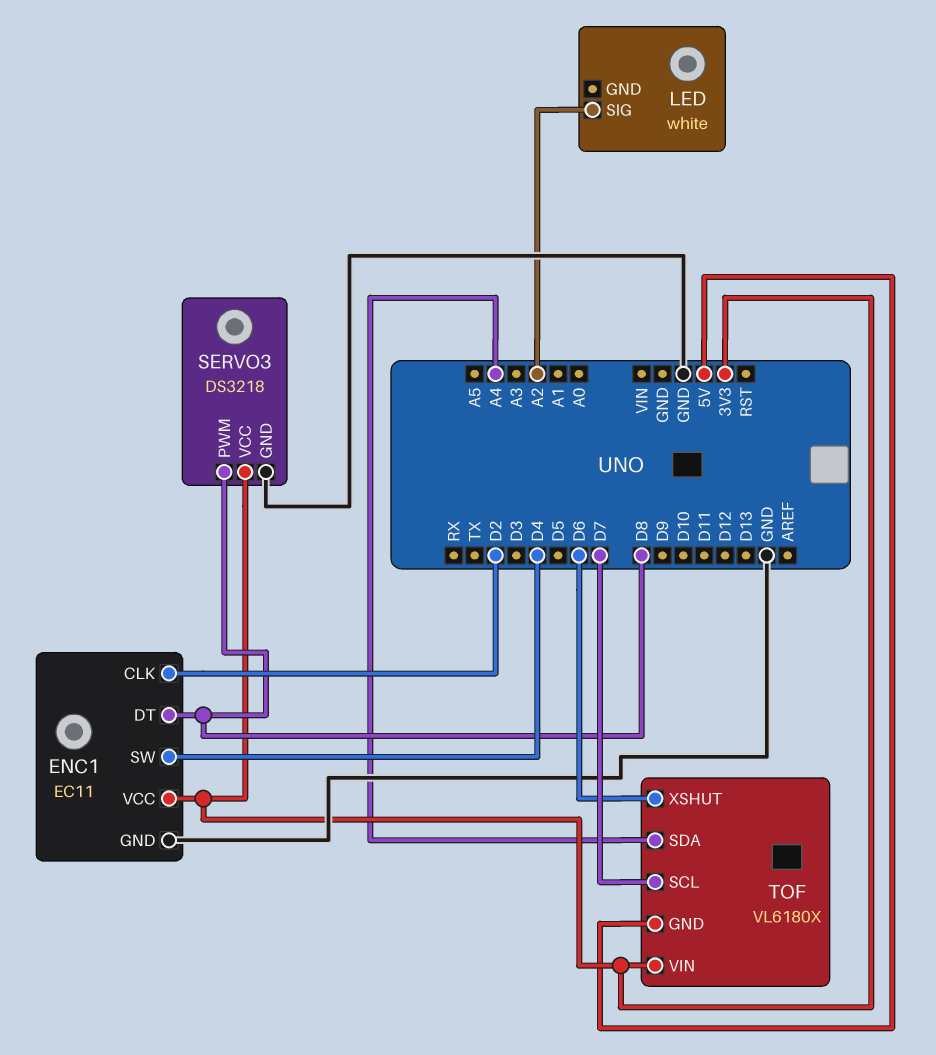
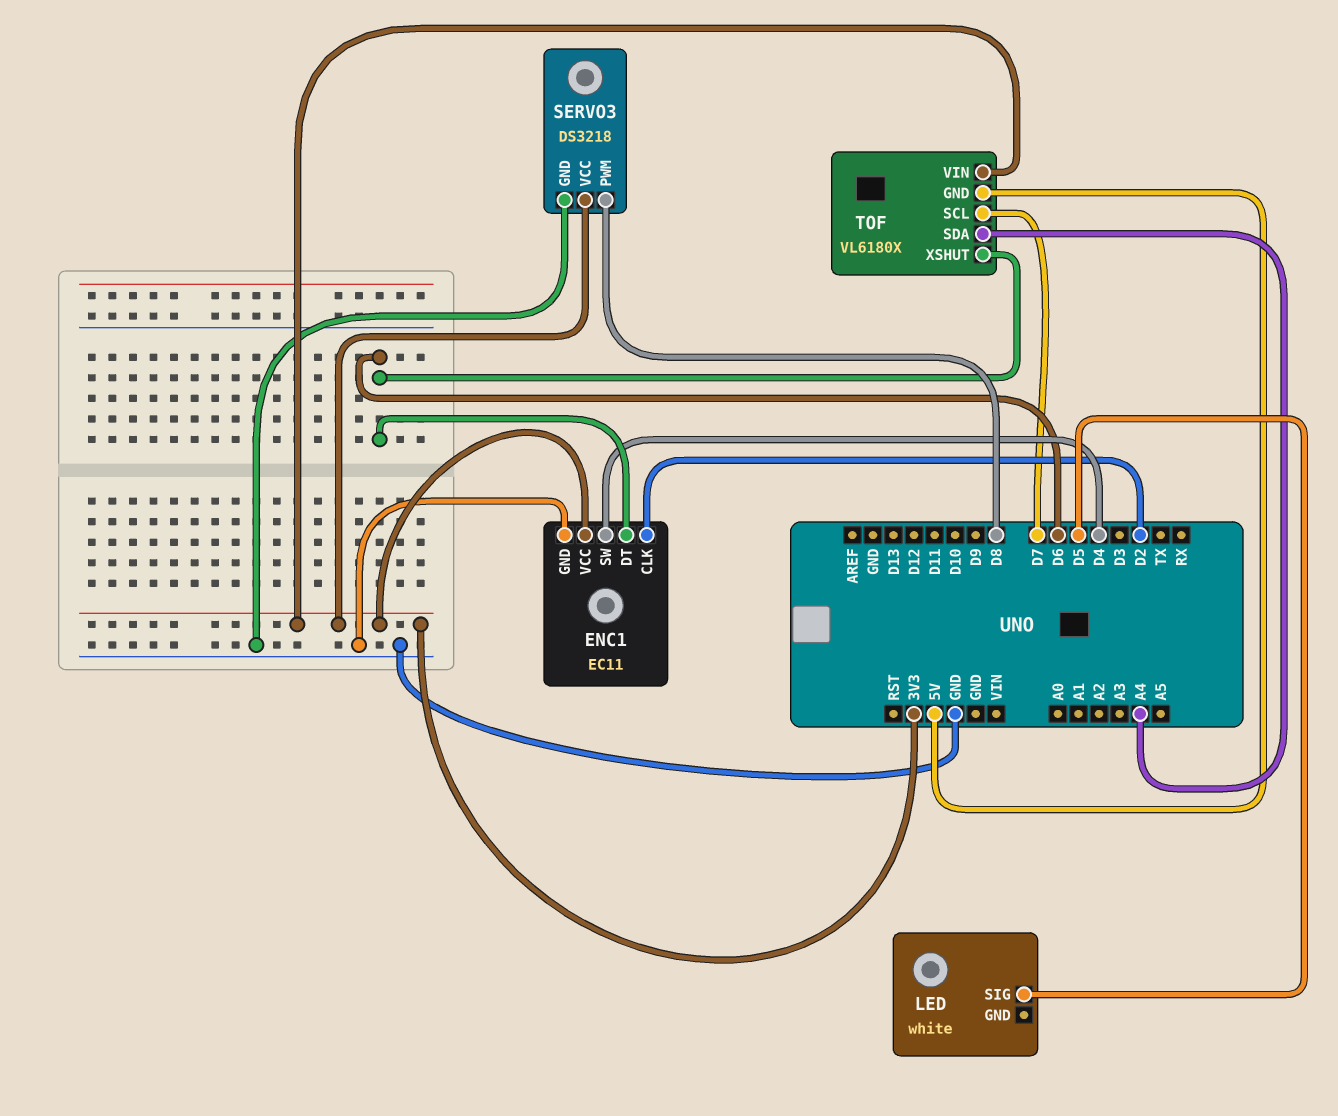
ENC1 pin DT: D8 -> D6
LED pin SIG: A2 -> D5

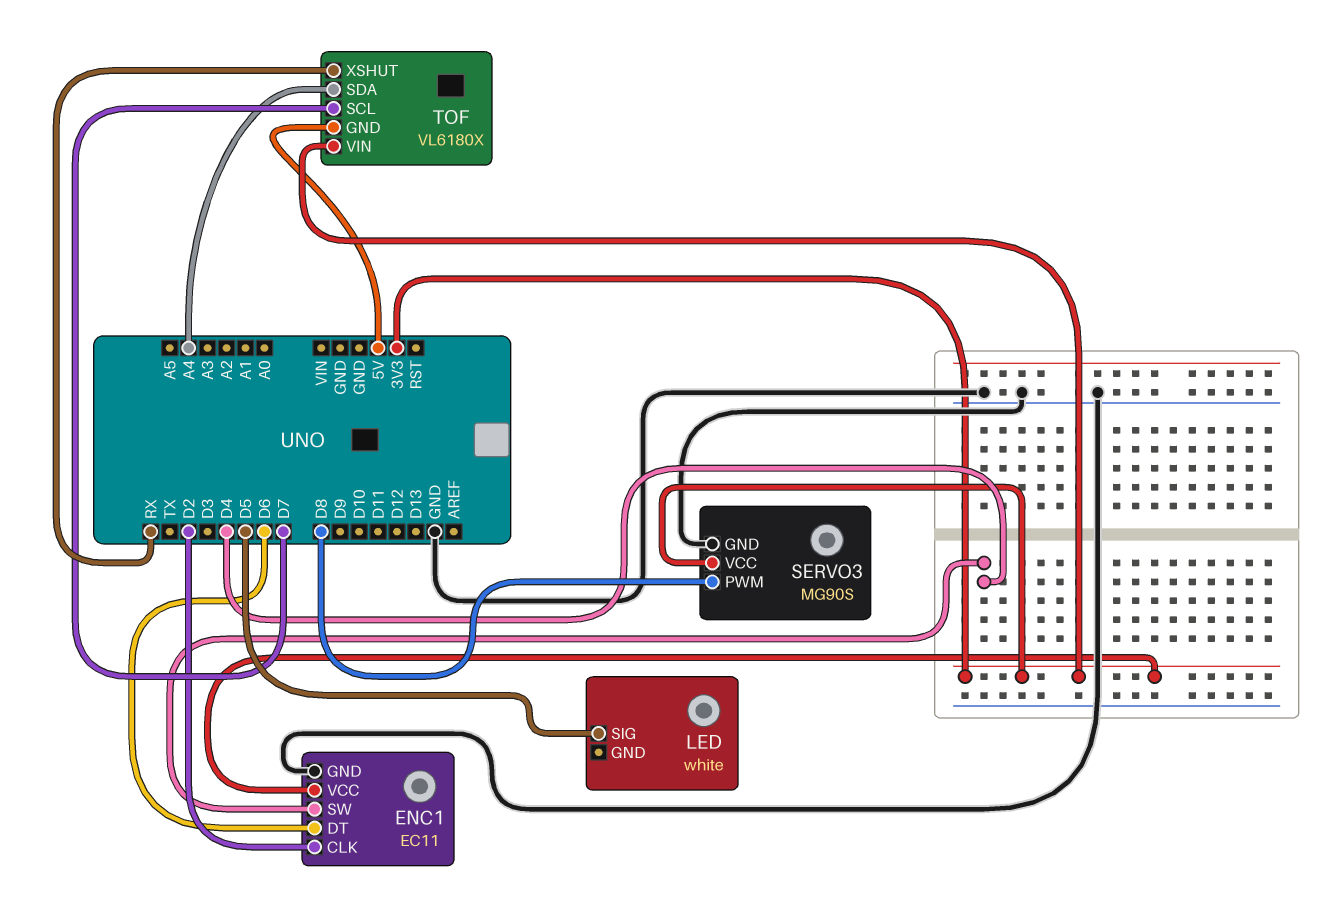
SERVO3: DS3218 -> MG90S
TOF pin XSHUT: D6 -> RX

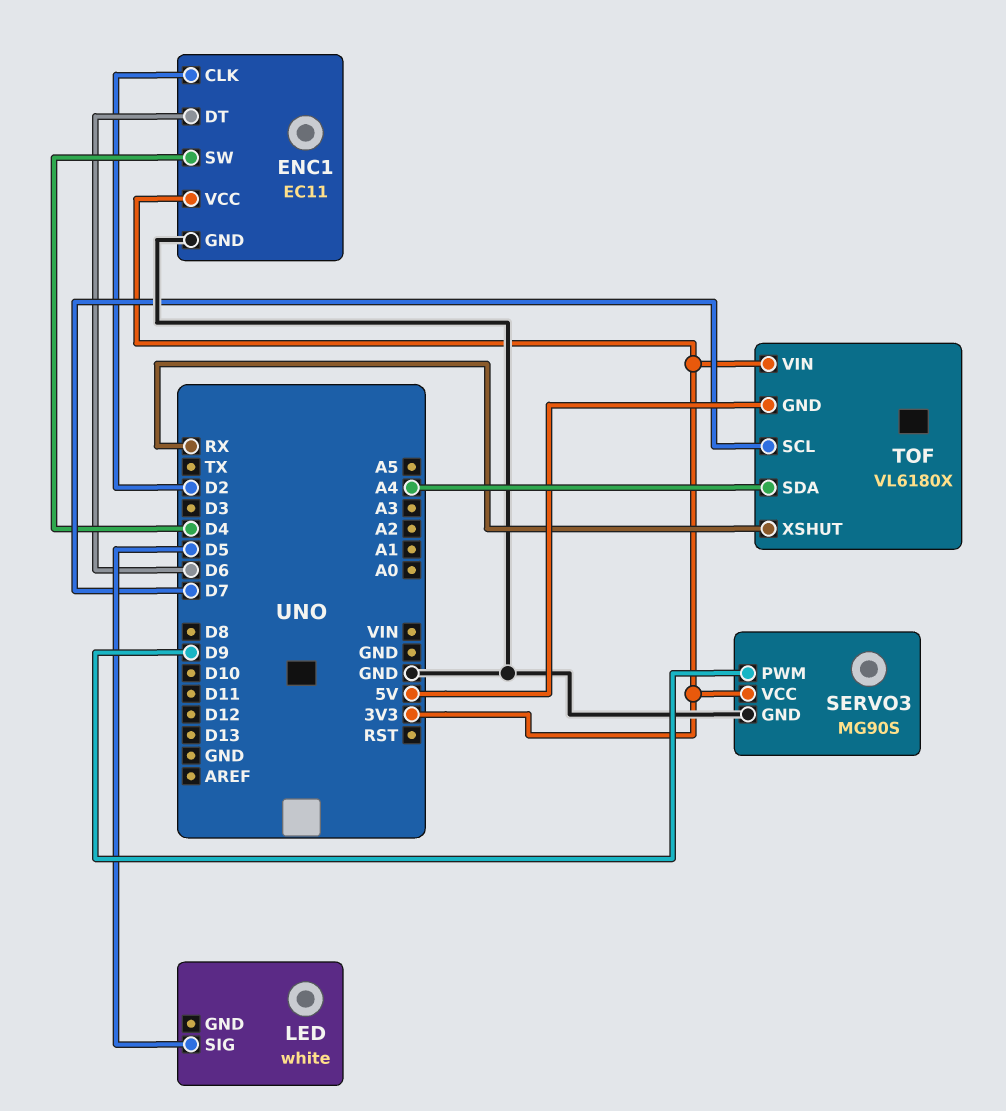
SERVO3 pin PWM: D8 -> D9

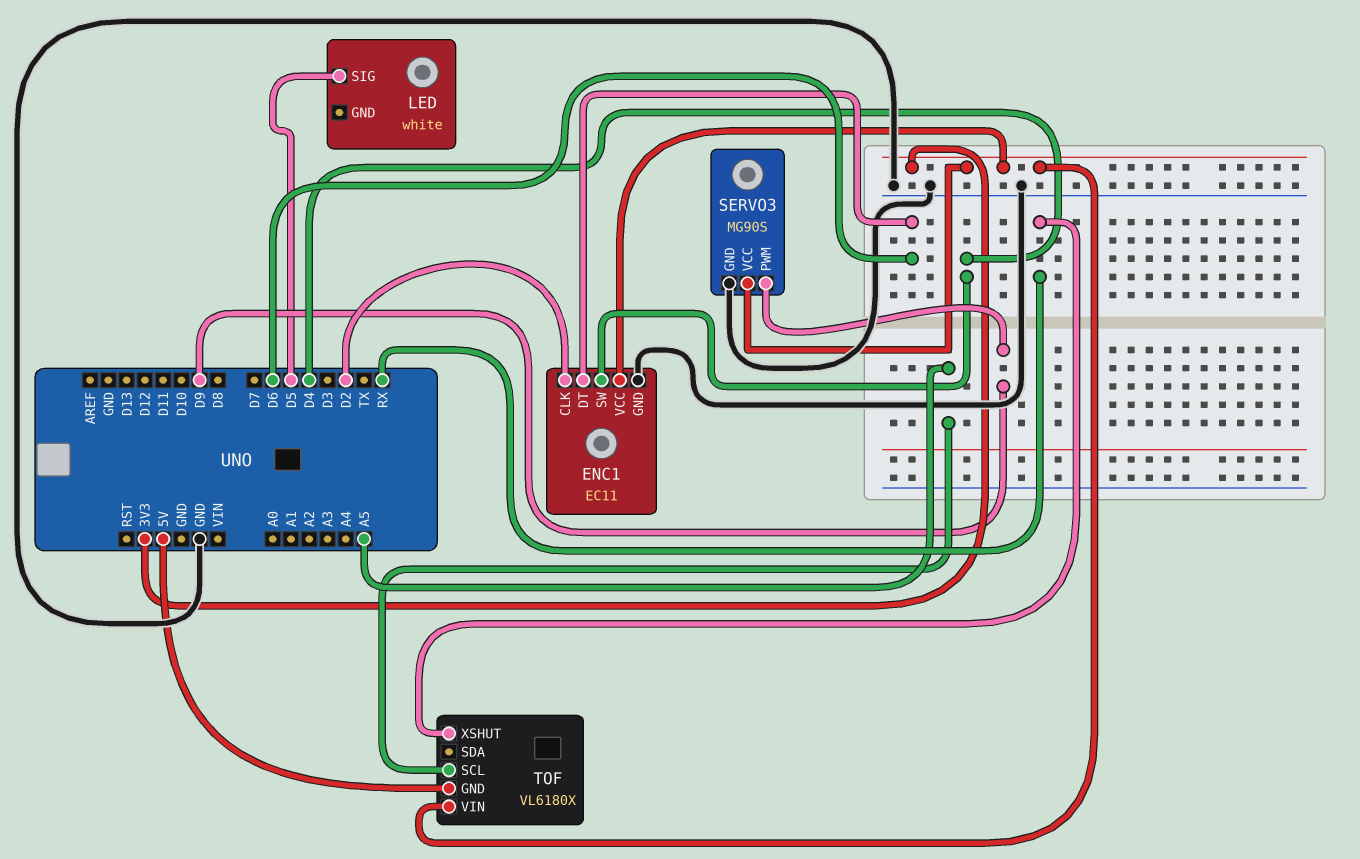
TOF pin SCL: D7 -> A5
TOF pin SDA: A4 -> none

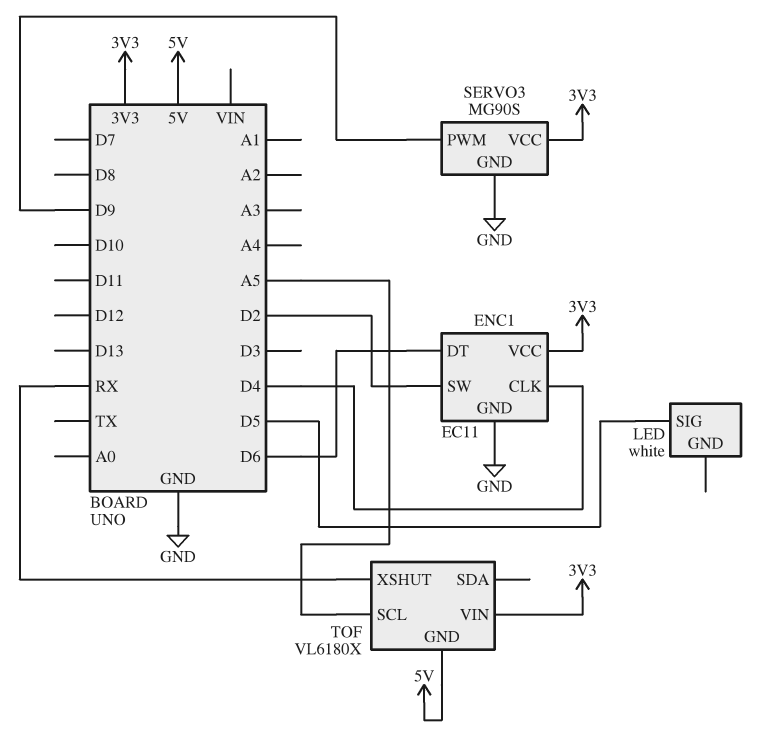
ENC1 pin CLK: D2 -> D4
ENC1 pin SW: D4 -> D2

